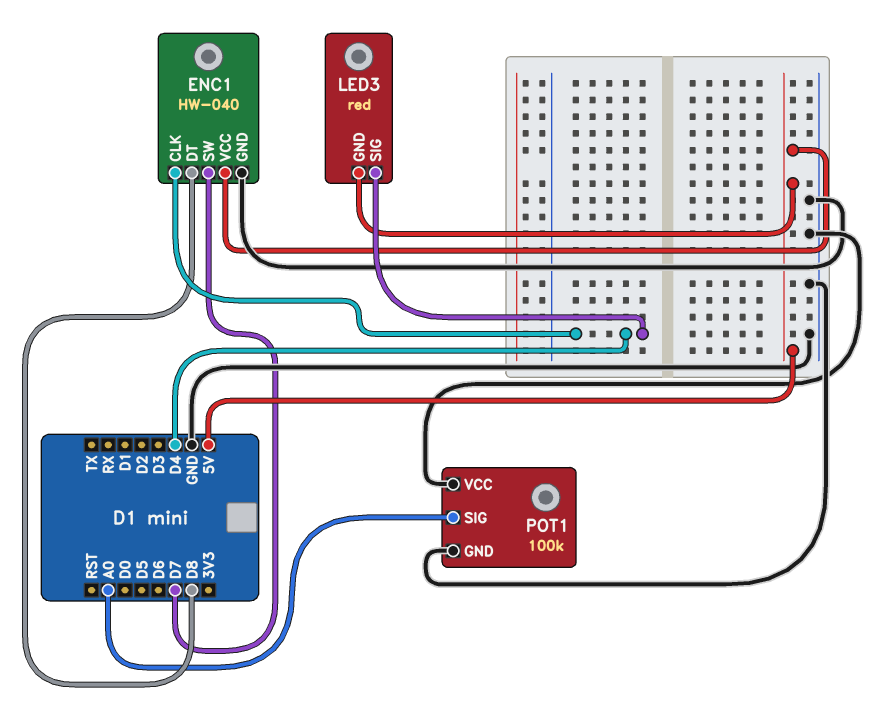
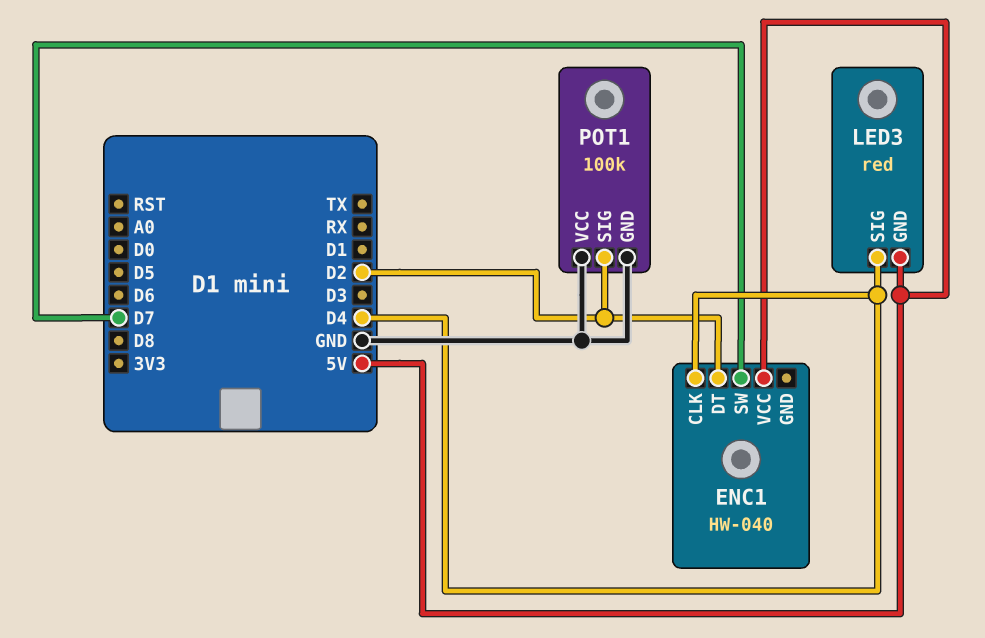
ENC1 pin DT: D8 -> D2
ENC1 pin GND: GND -> none
POT1 pin SIG: A0 -> D2

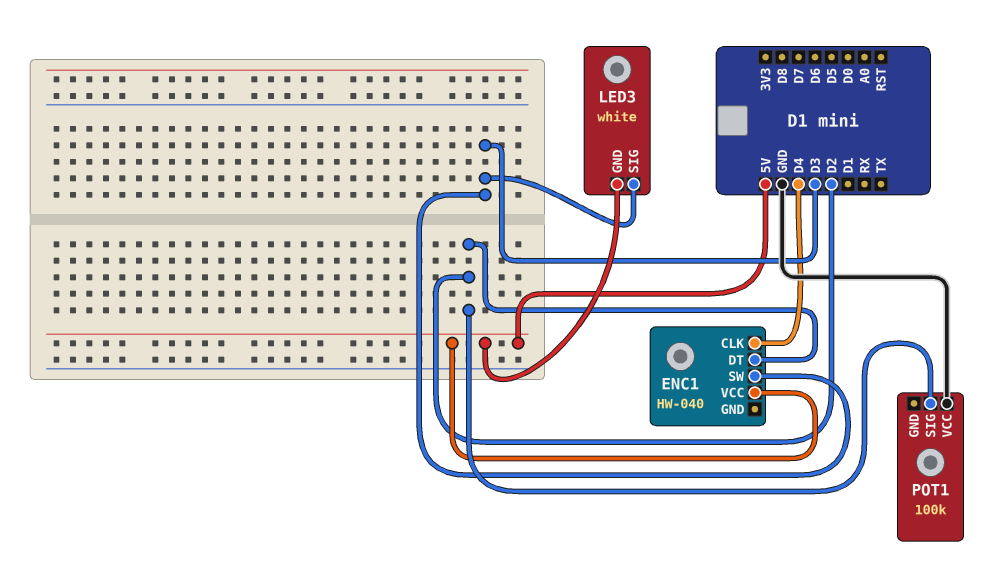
ENC1 pin SW: D7 -> D3
LED3: red -> white
LED3 pin SIG: D4 -> D3
POT1 pin GND: GND -> none

